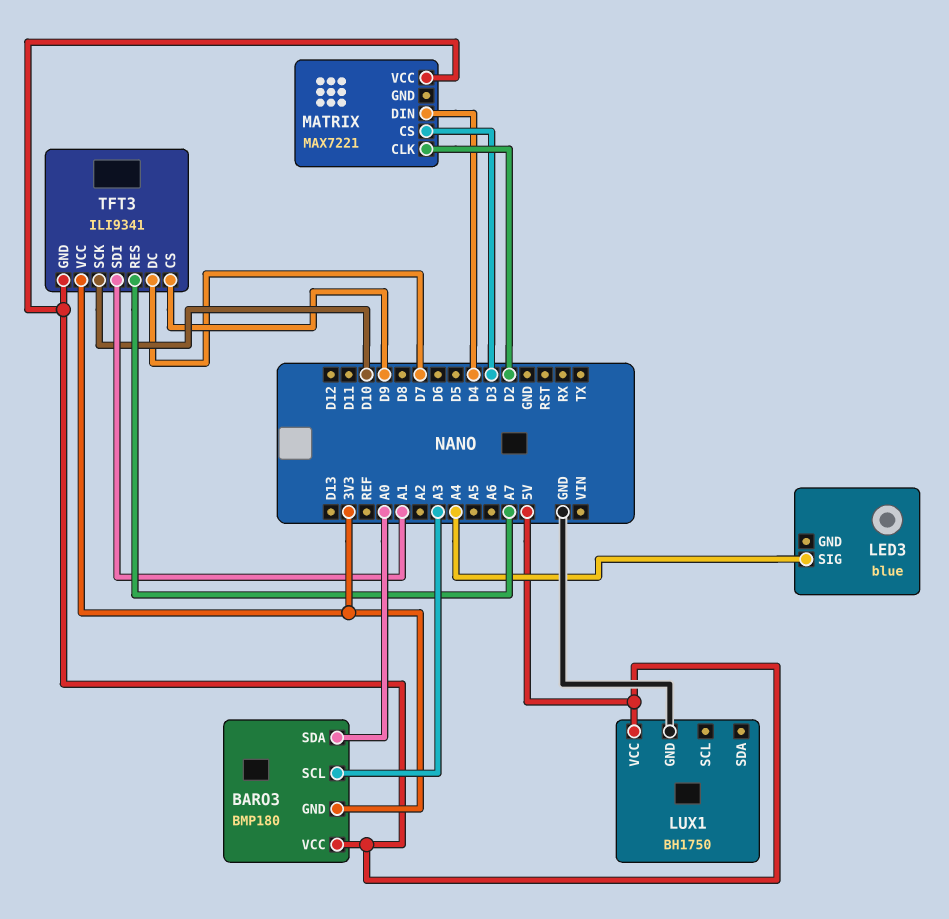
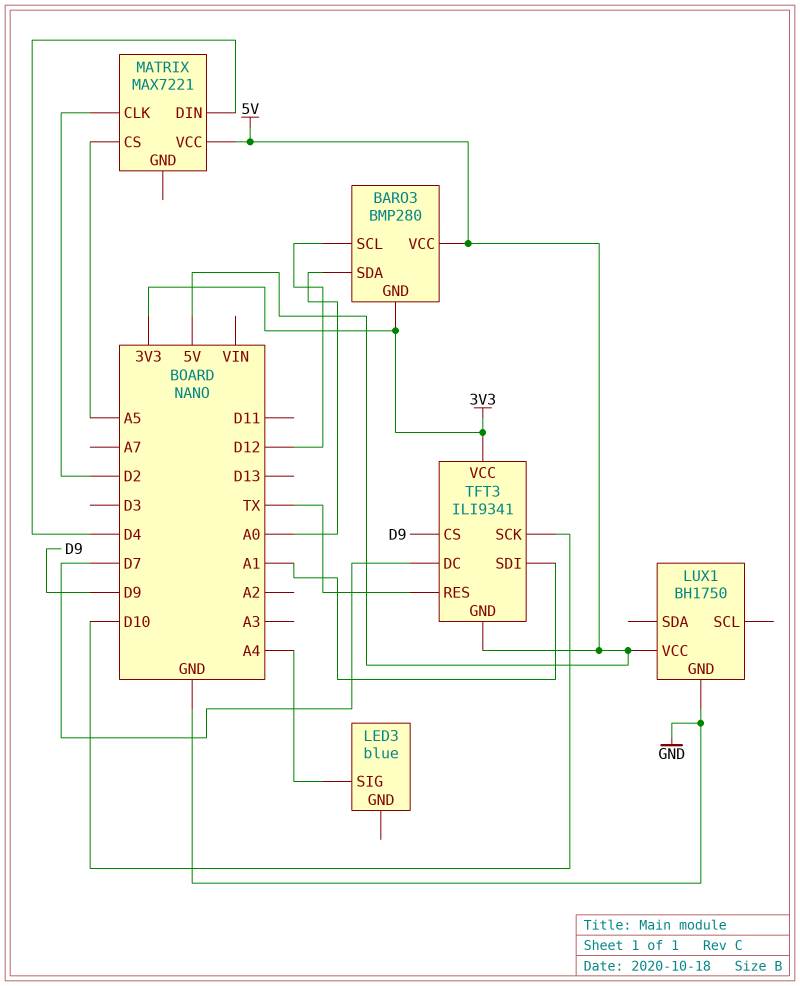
BARO3: BMP180 -> BMP280
BARO3 pin SCL: A3 -> D12
MATRIX pin CS: D3 -> A5
TFT3 pin RES: A7 -> TX

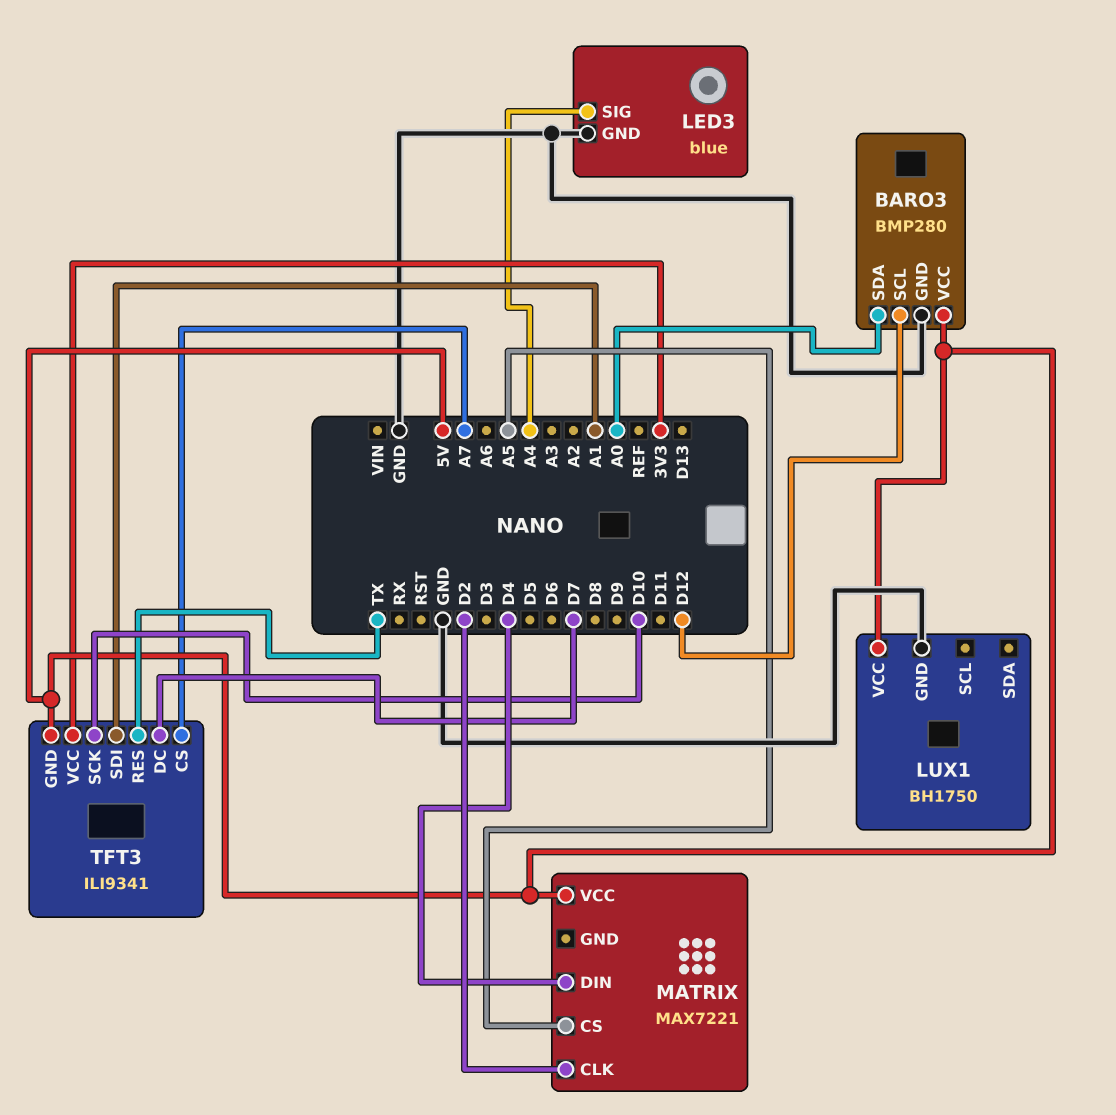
BARO3 pin GND: 3V3 -> GND
LED3 pin GND: none -> GND
TFT3 pin CS: D9 -> A7

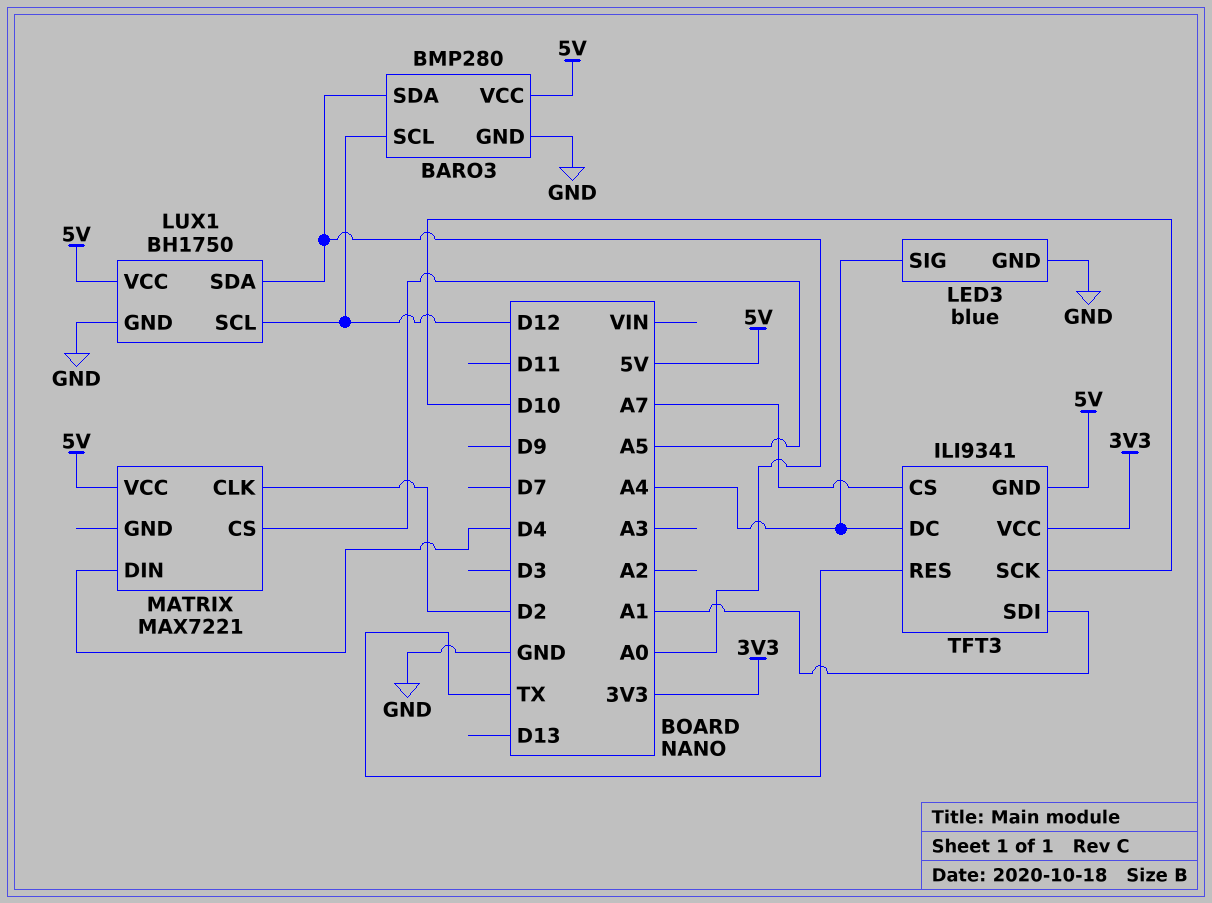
LUX1 pin SCL: none -> D12
LUX1 pin SDA: none -> A0
TFT3 pin DC: D7 -> A4

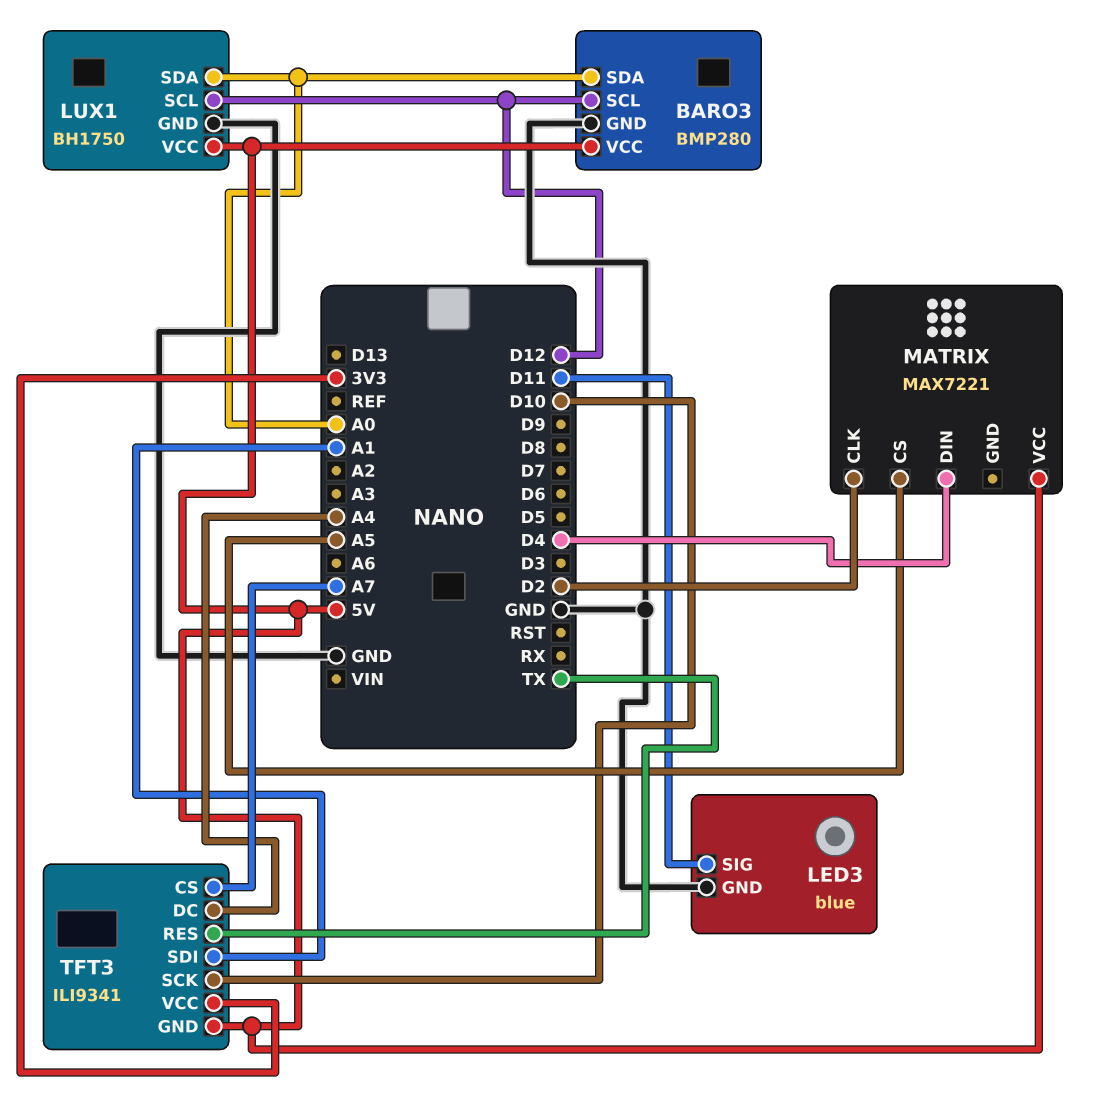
LED3 pin SIG: A4 -> D11

